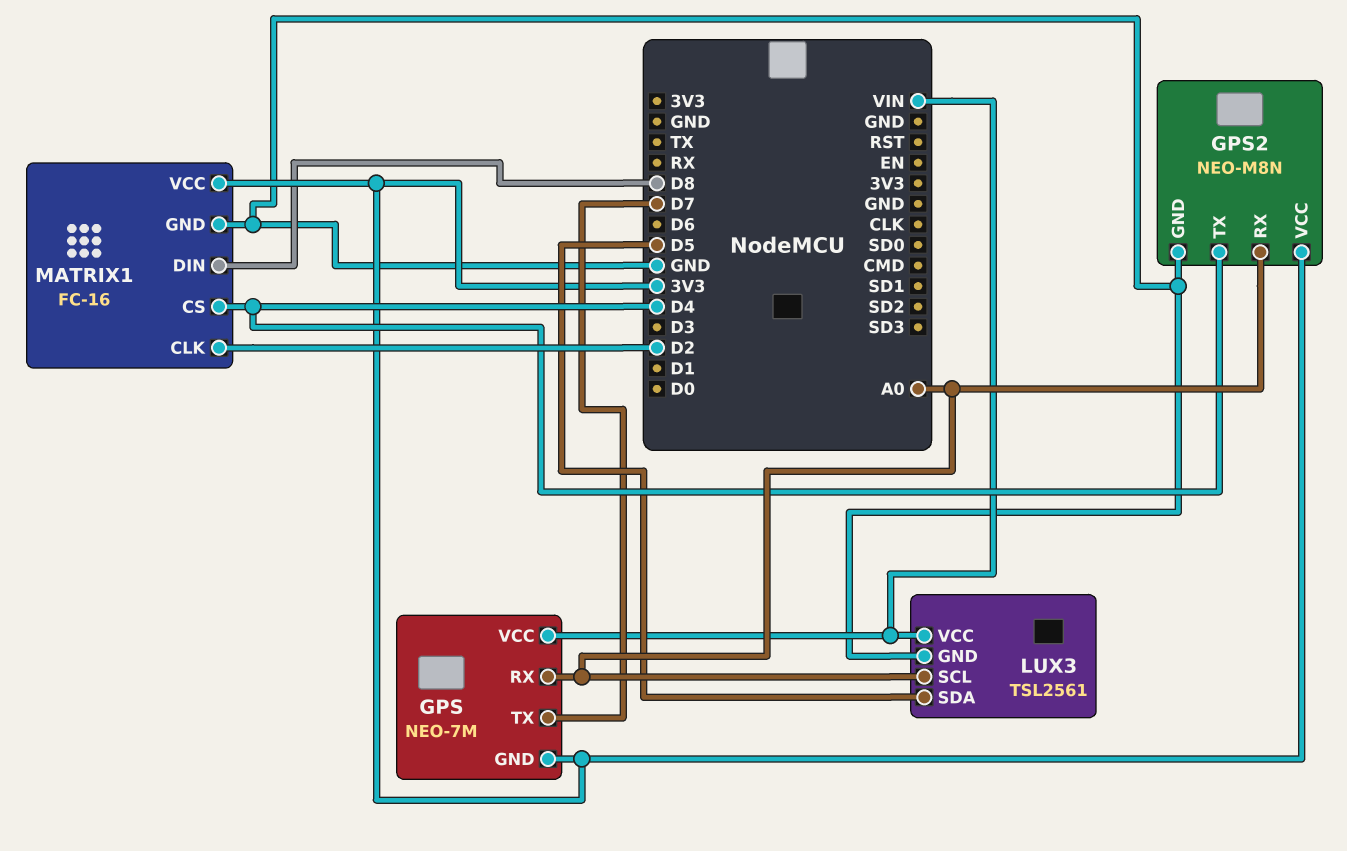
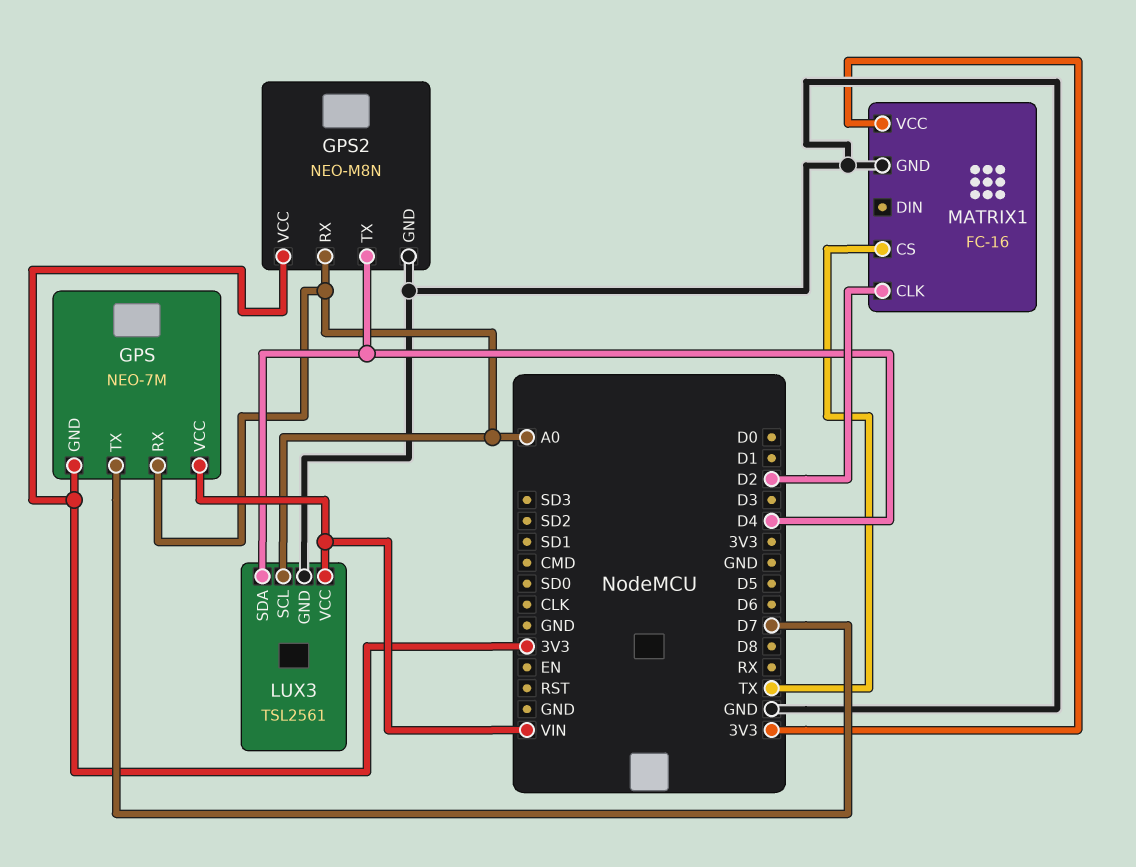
LUX3 pin SDA: D5 -> D4
MATRIX1 pin CS: D4 -> TX
MATRIX1 pin DIN: D8 -> none

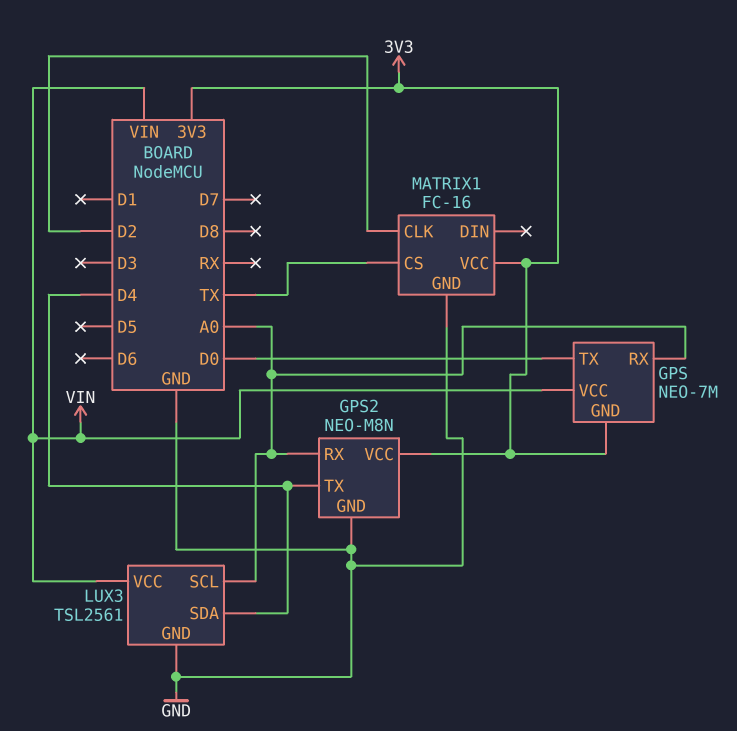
GPS pin TX: D7 -> D0

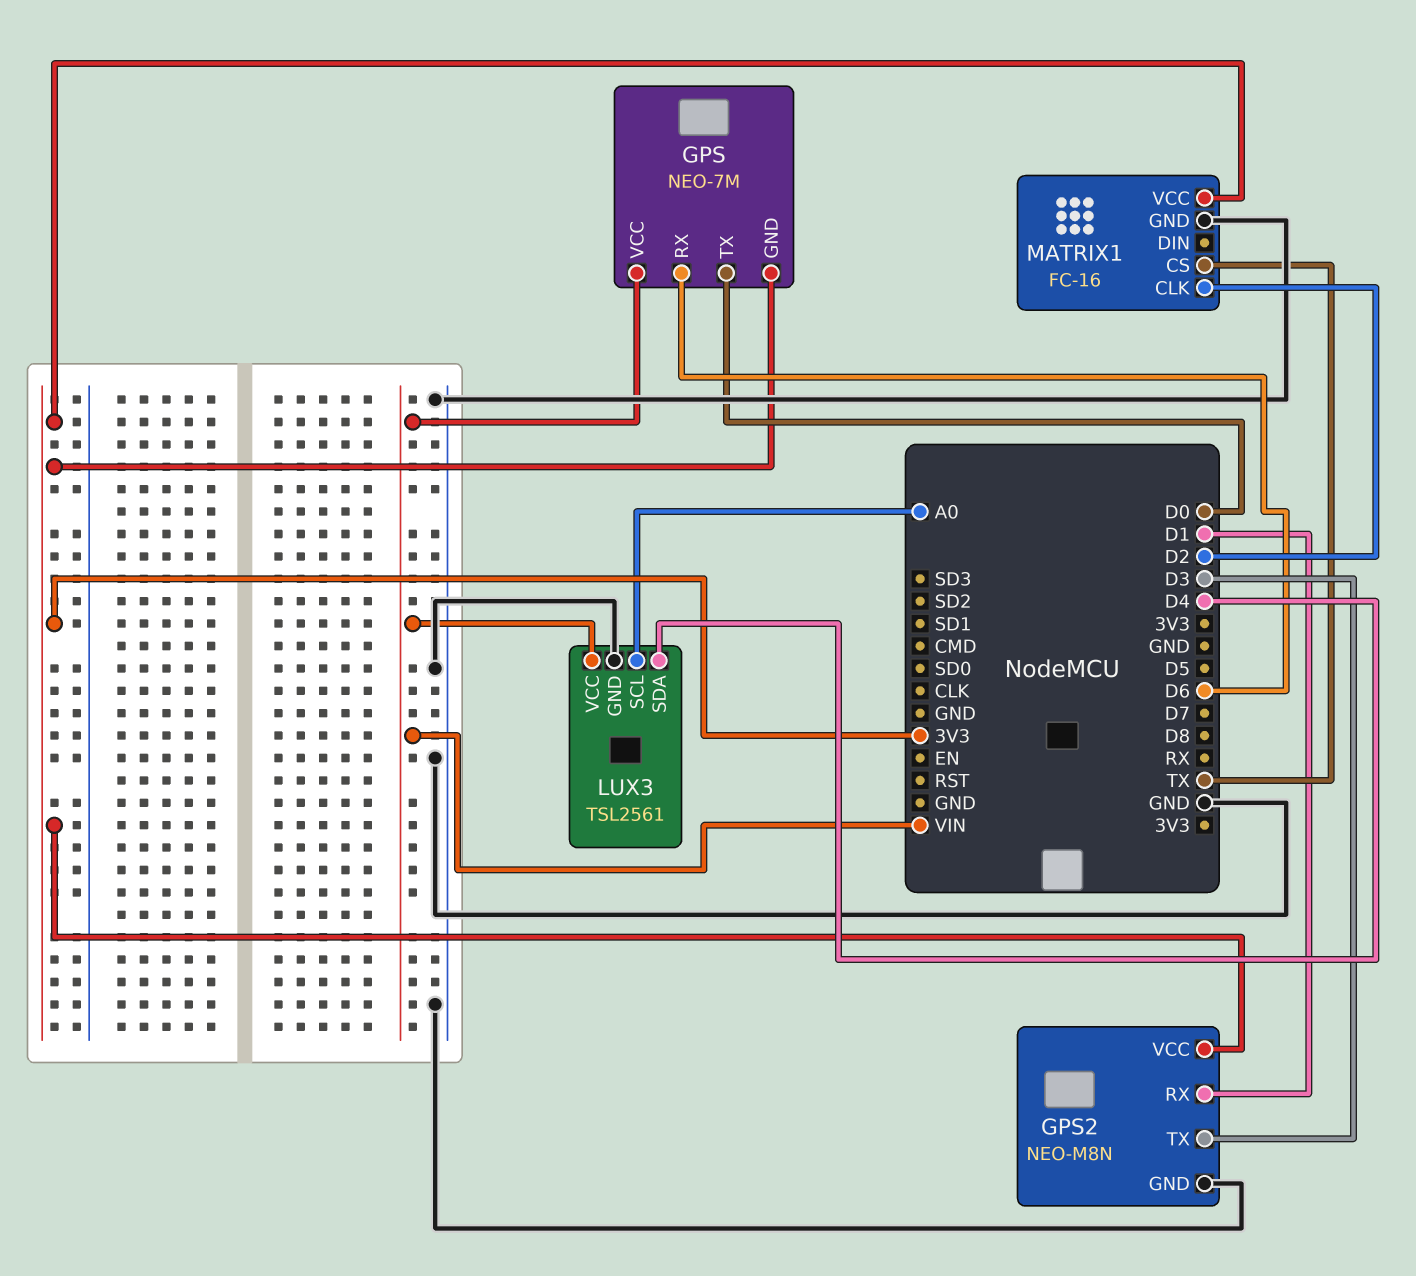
GPS pin RX: A0 -> D6
GPS2 pin RX: A0 -> D1
GPS2 pin TX: D4 -> D3

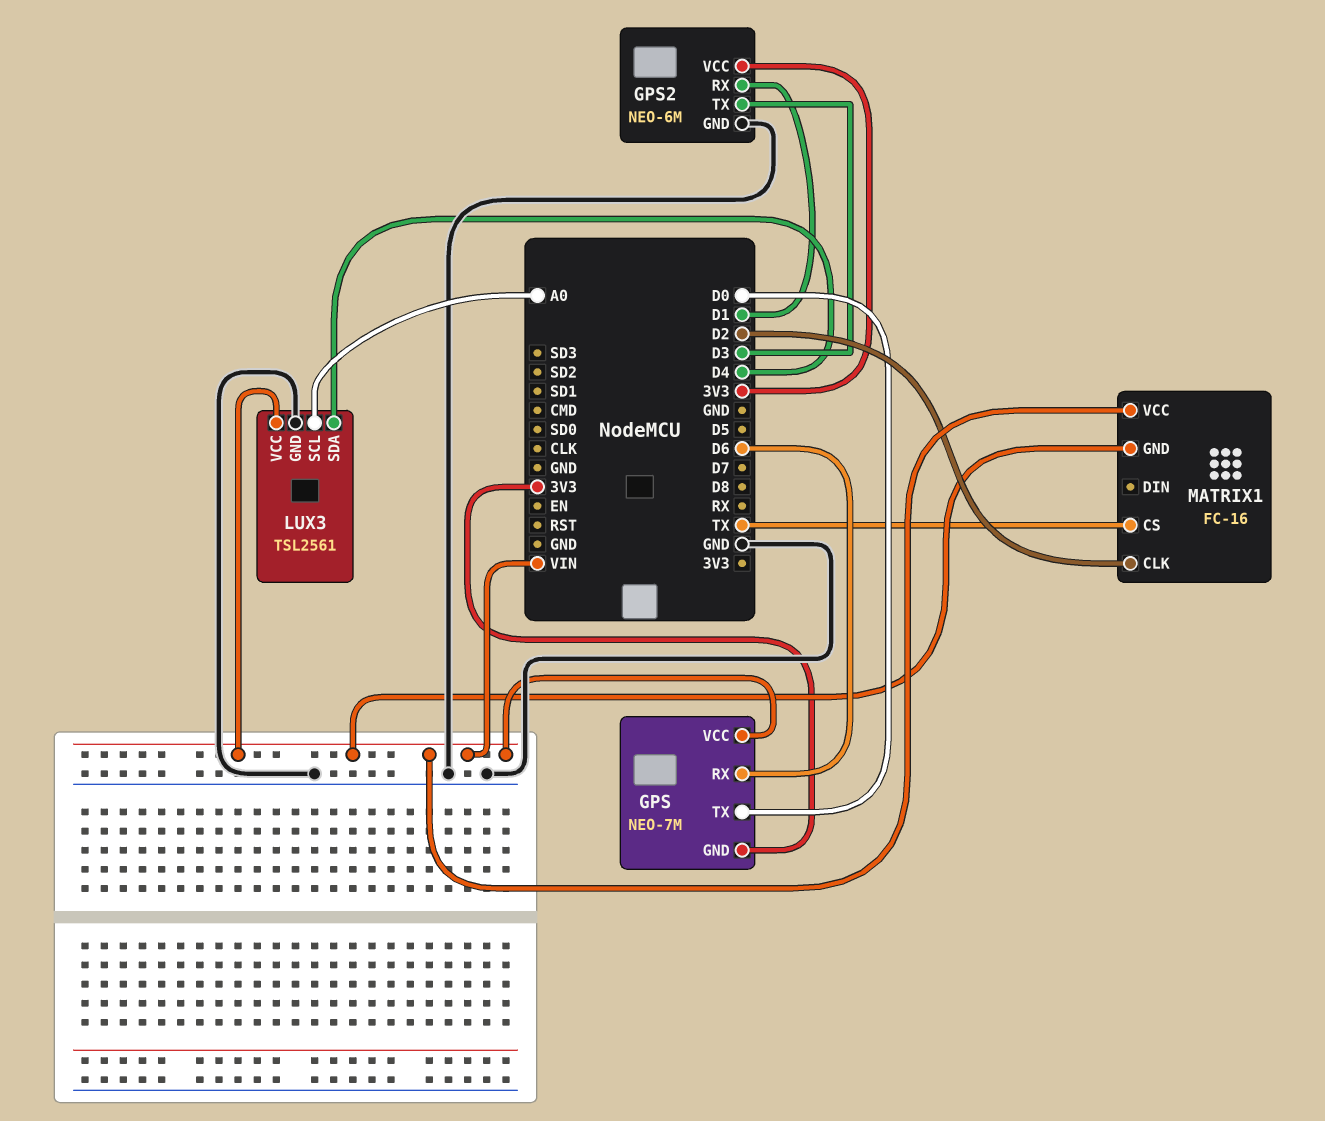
GPS2: NEO-M8N -> NEO-6M
MATRIX1 pin GND: GND -> VIN
MATRIX1 pin VCC: 3V3 -> VIN

